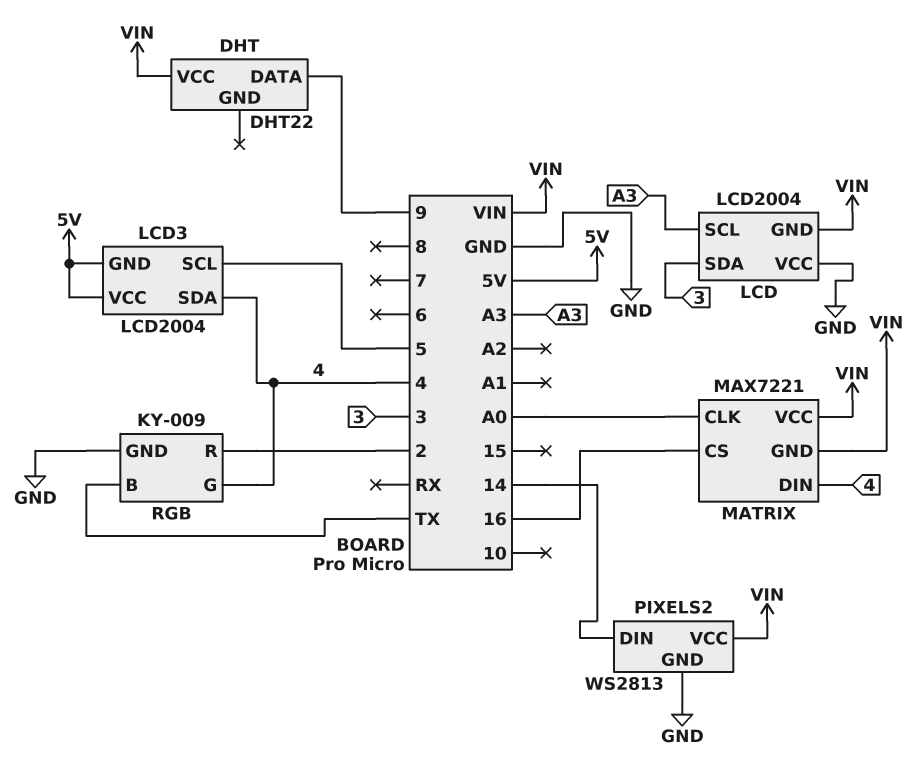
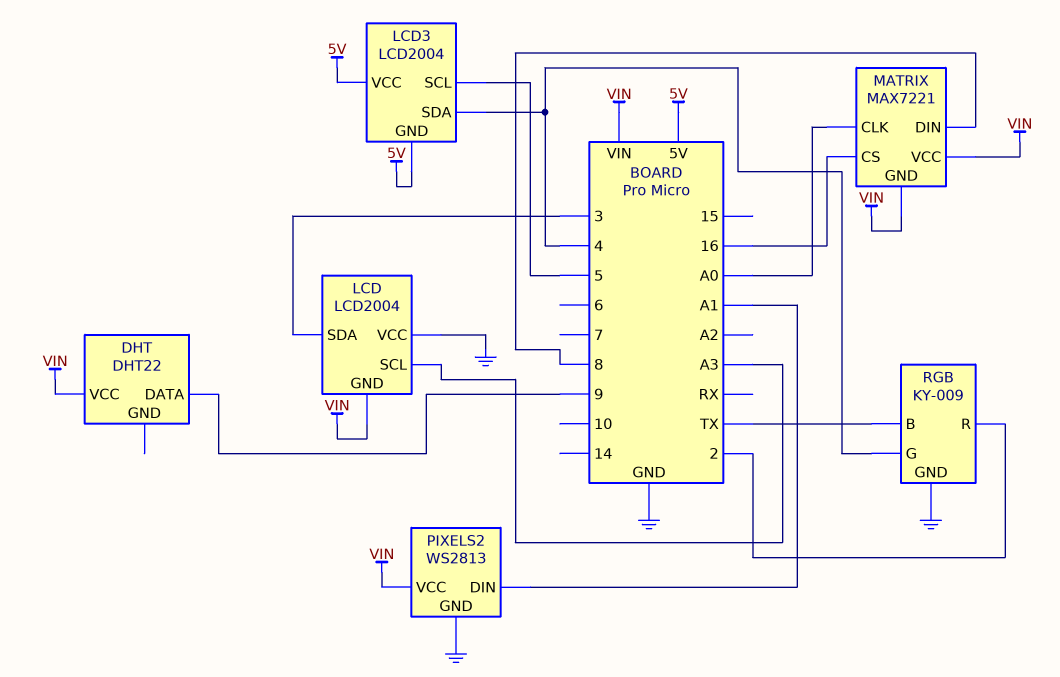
MATRIX pin DIN: 4 -> 8
PIXELS2 pin DIN: 14 -> A1

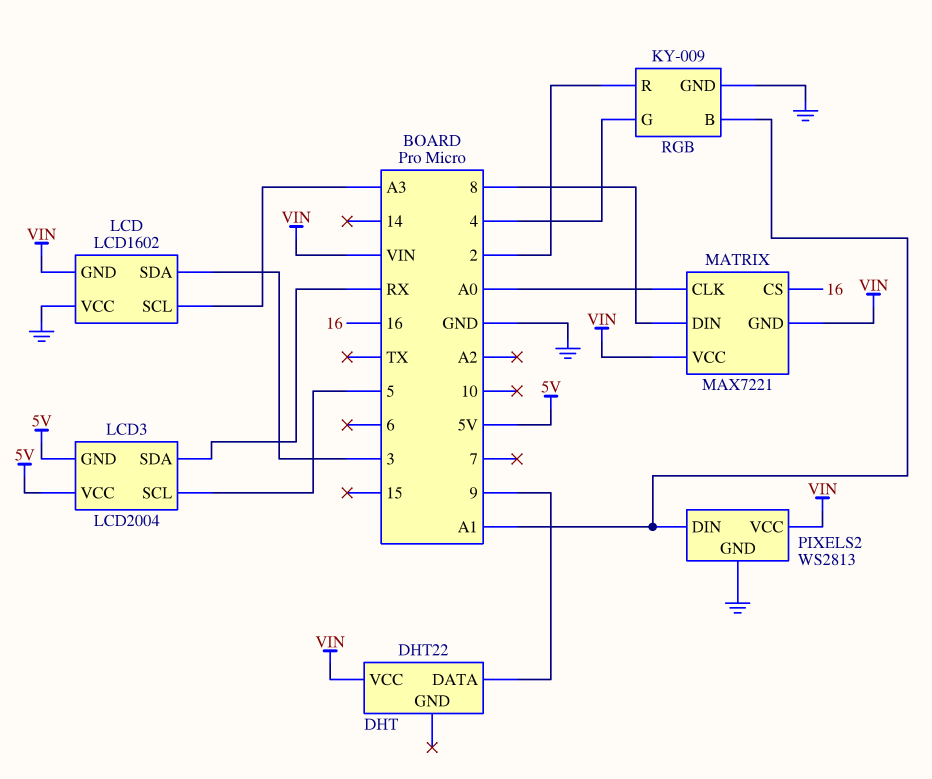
LCD: LCD2004 -> LCD1602
LCD3 pin SDA: 4 -> RX
RGB pin B: TX -> A1

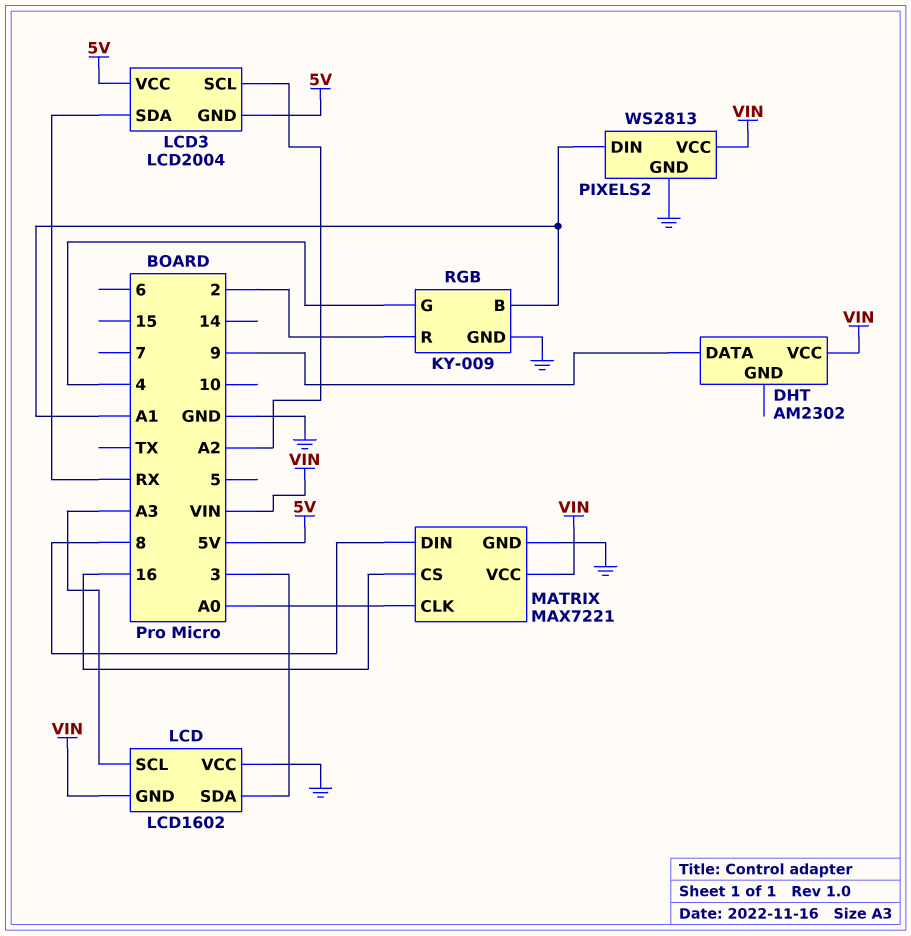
DHT: DHT22 -> AM2302
LCD3 pin SCL: 5 -> A2
MATRIX pin GND: VIN -> GND

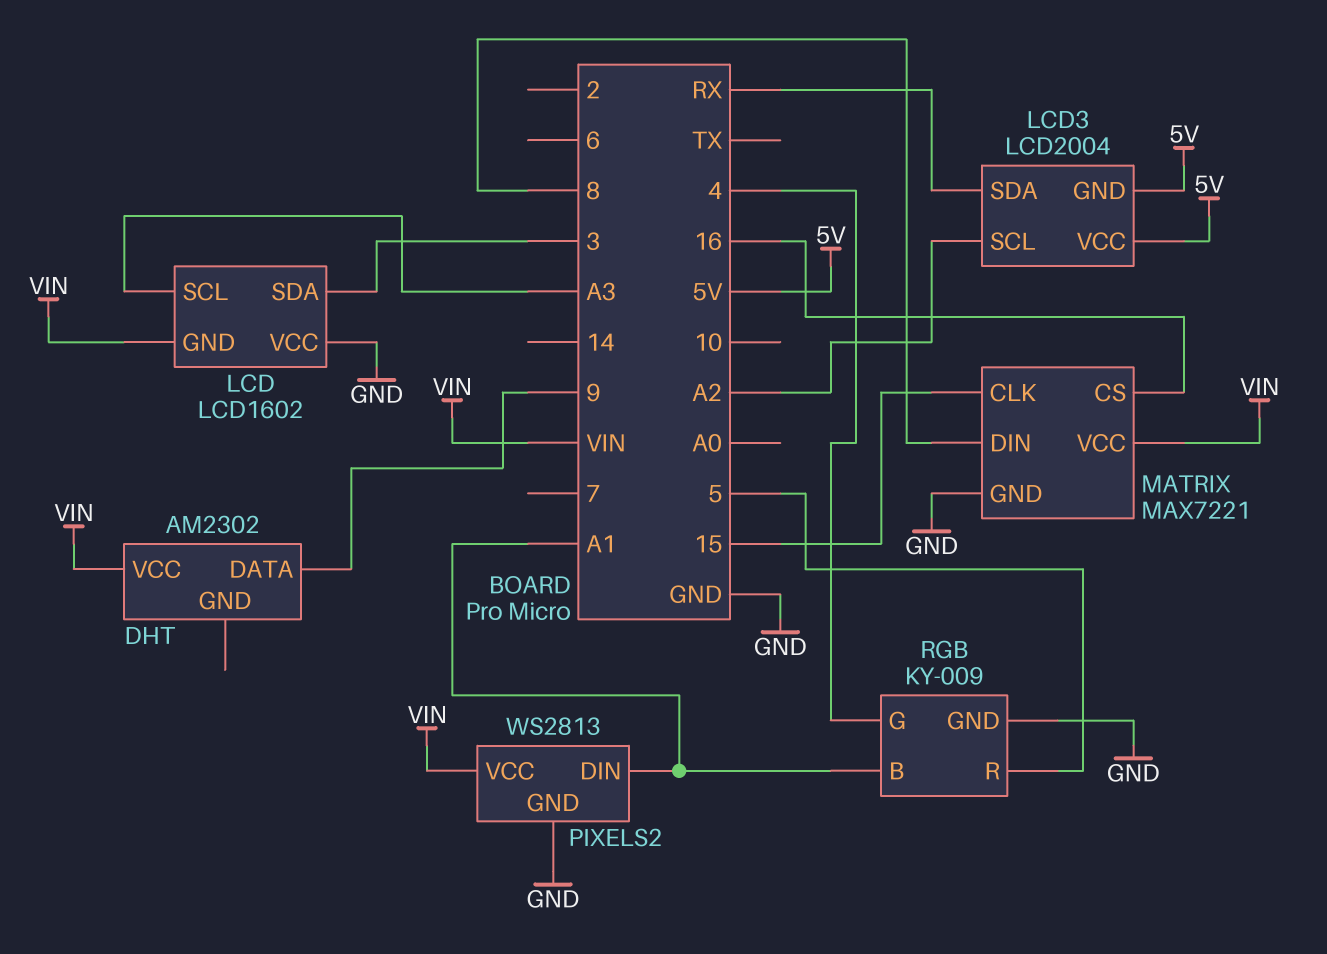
MATRIX pin CLK: A0 -> 15
RGB pin R: 2 -> 5

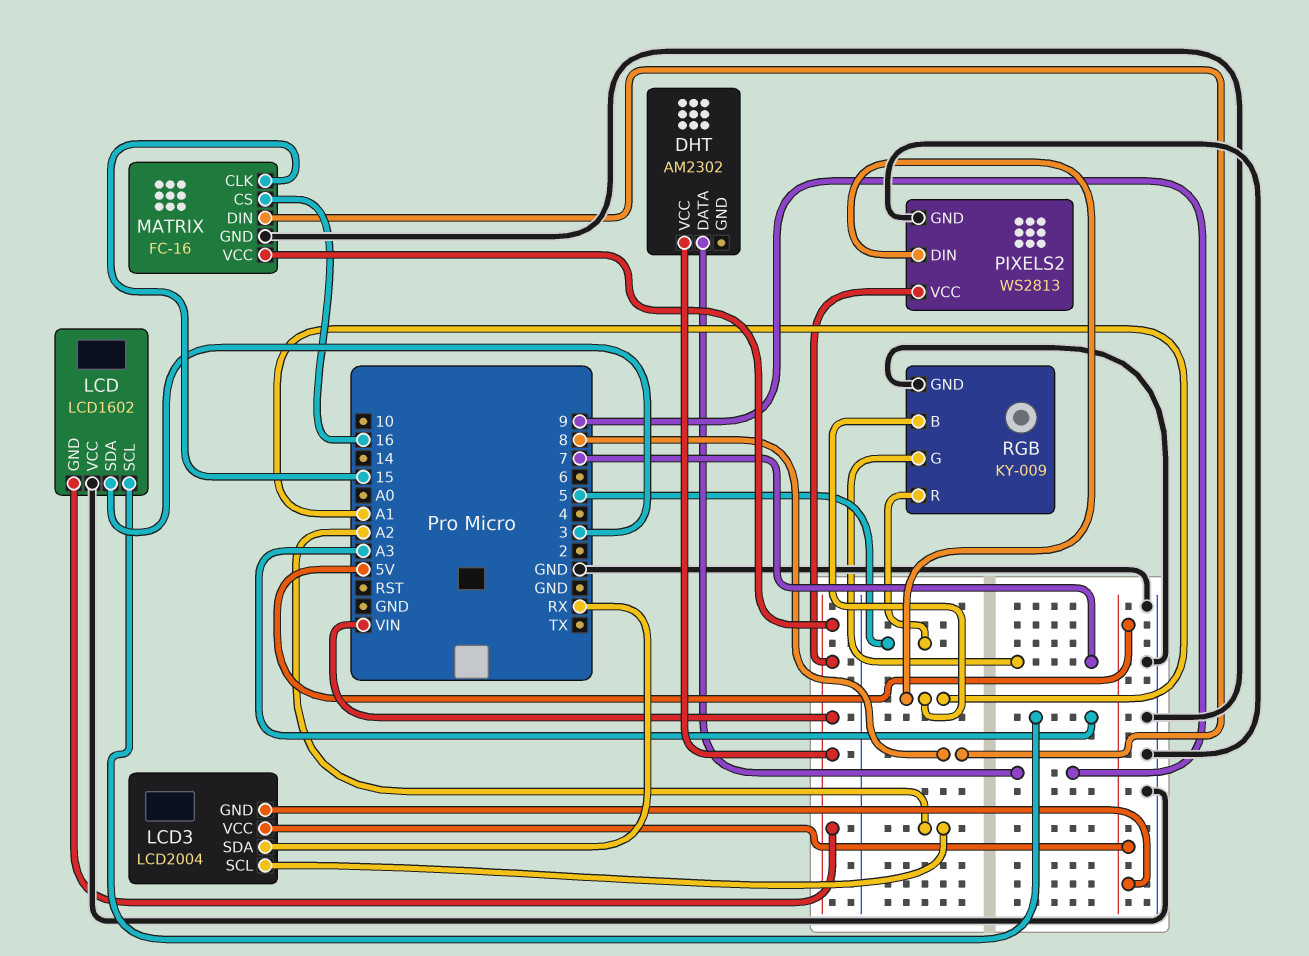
MATRIX: MAX7221 -> FC-16
RGB pin G: 4 -> 7

